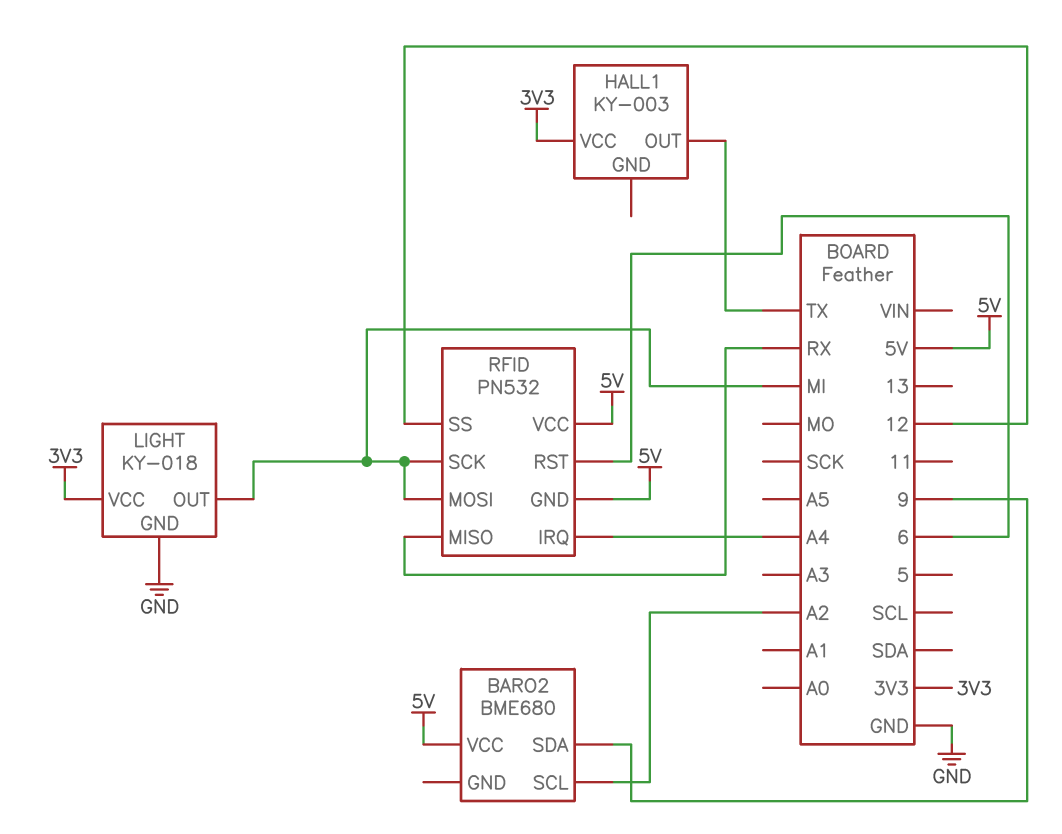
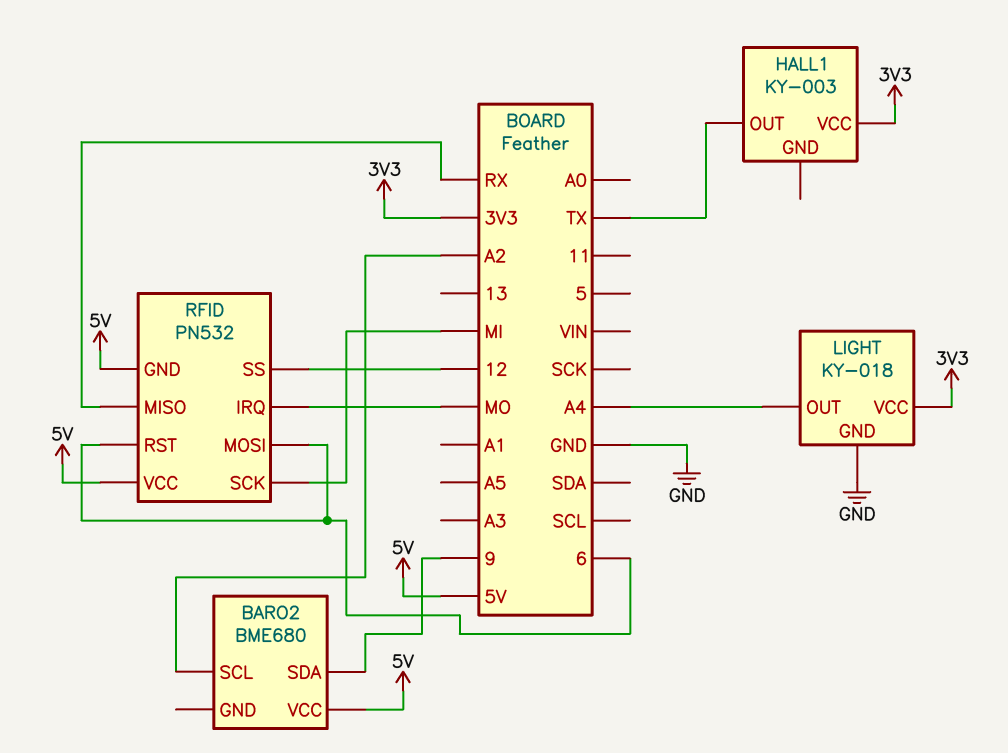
LIGHT pin OUT: MI -> A4
RFID pin IRQ: A4 -> MO
RFID pin MOSI: MI -> 6

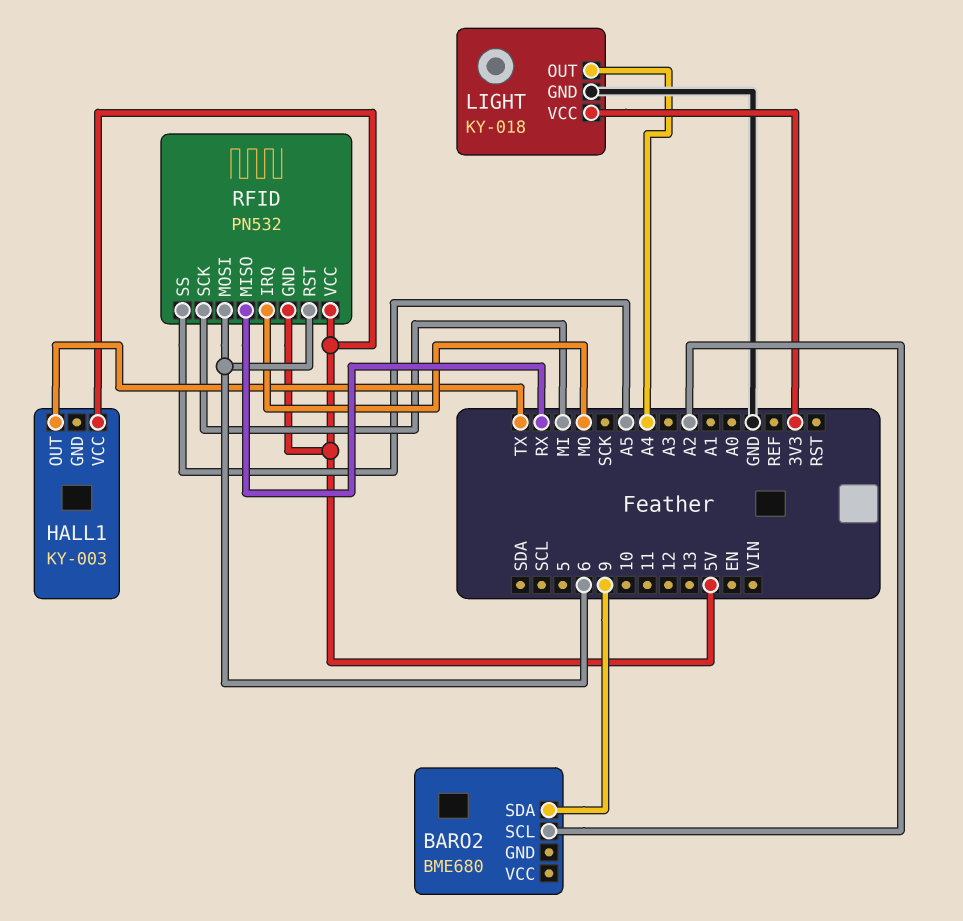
BARO2 pin VCC: 5V -> none
HALL1 pin VCC: 3V3 -> 5V
RFID pin SS: 12 -> A5

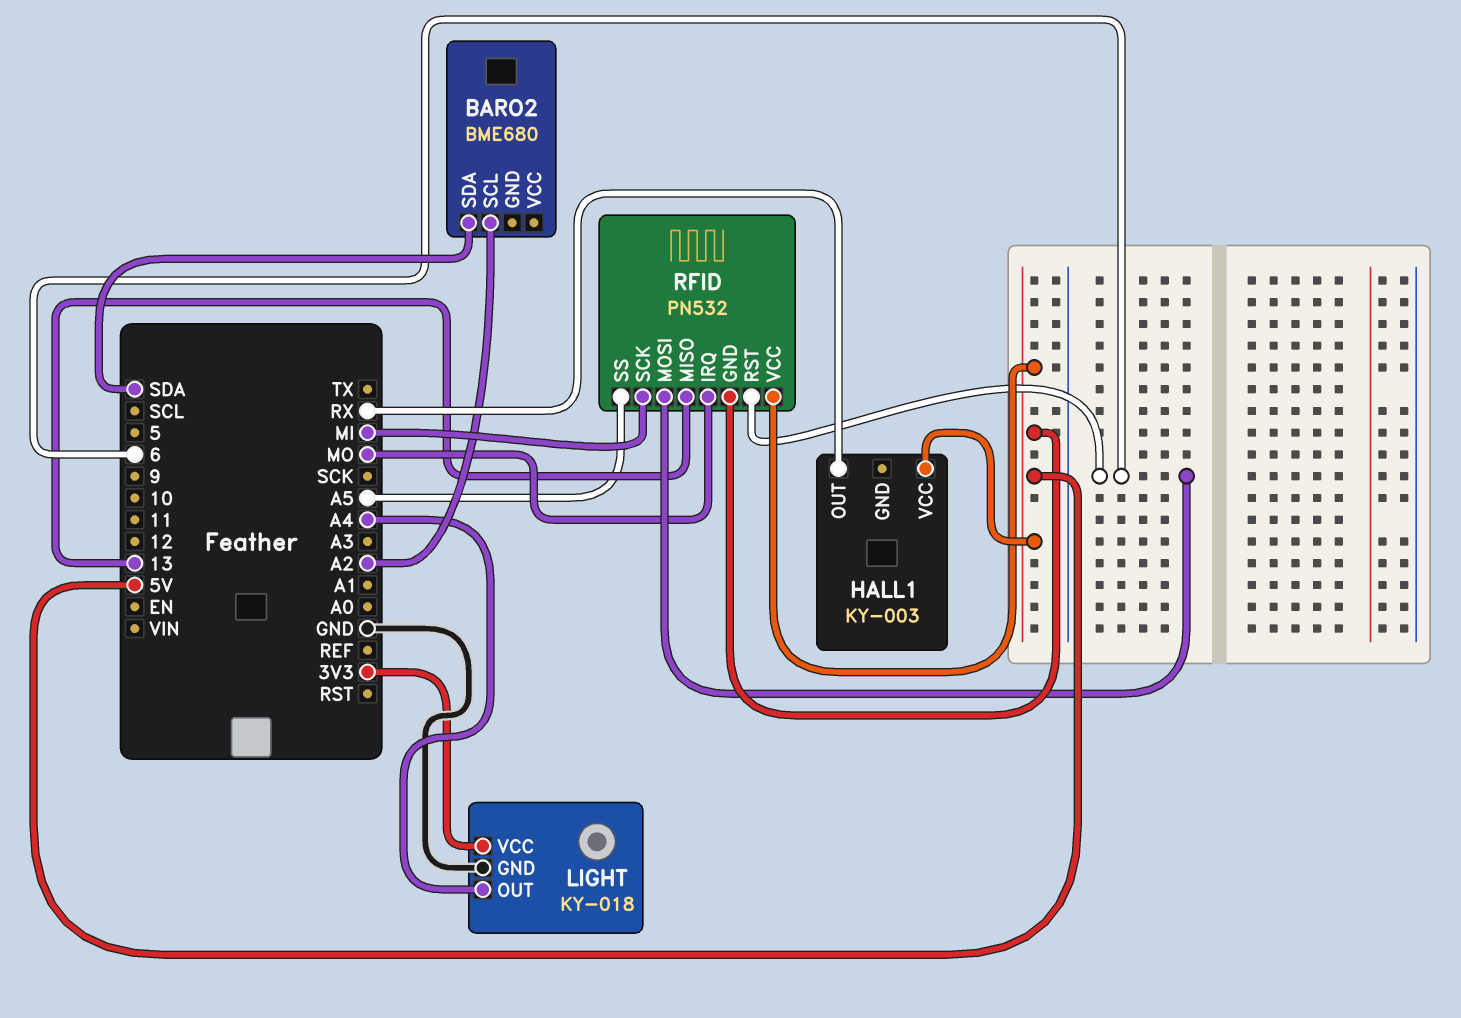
BARO2 pin SDA: 9 -> SDA
HALL1 pin OUT: TX -> RX
RFID pin MISO: RX -> 13

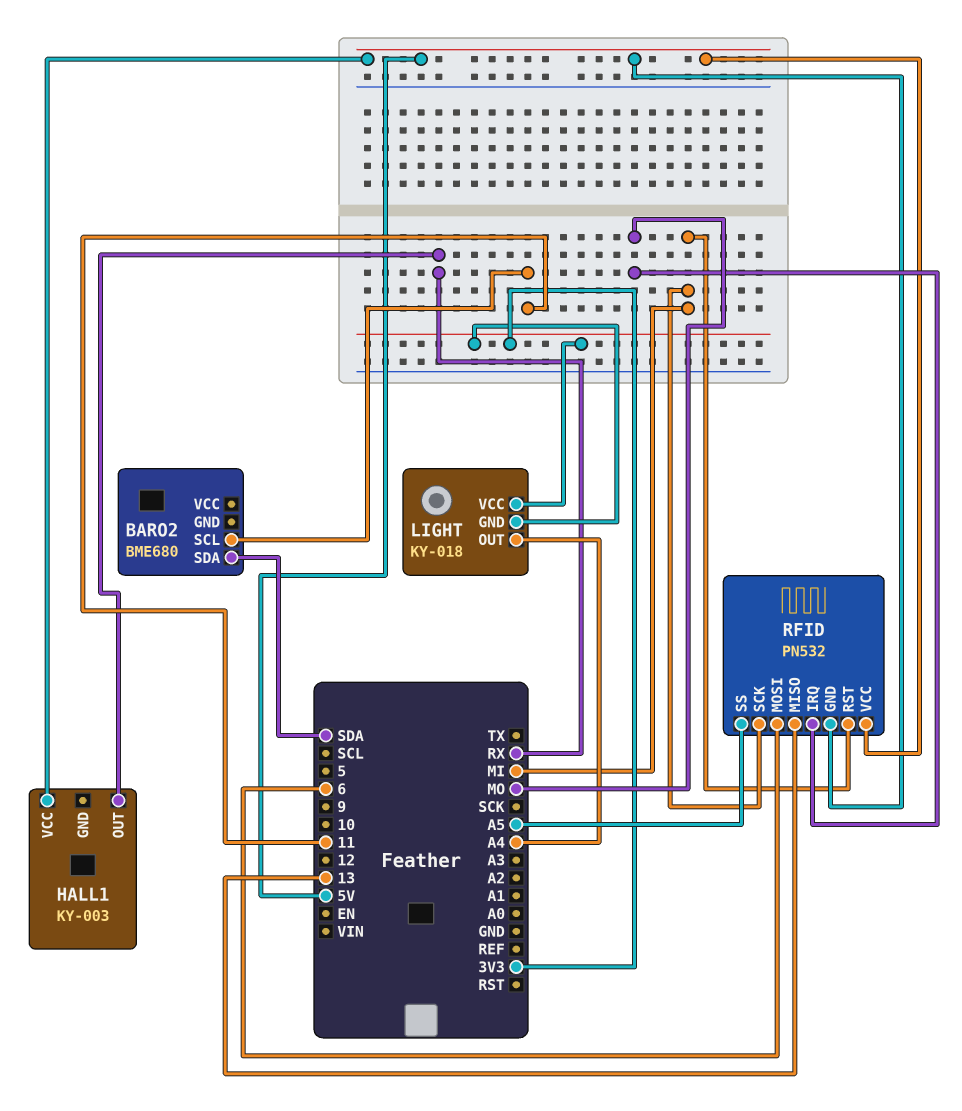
BARO2 pin SCL: A2 -> 11
LIGHT pin GND: GND -> 3V3
RFID pin RST: 6 -> MI

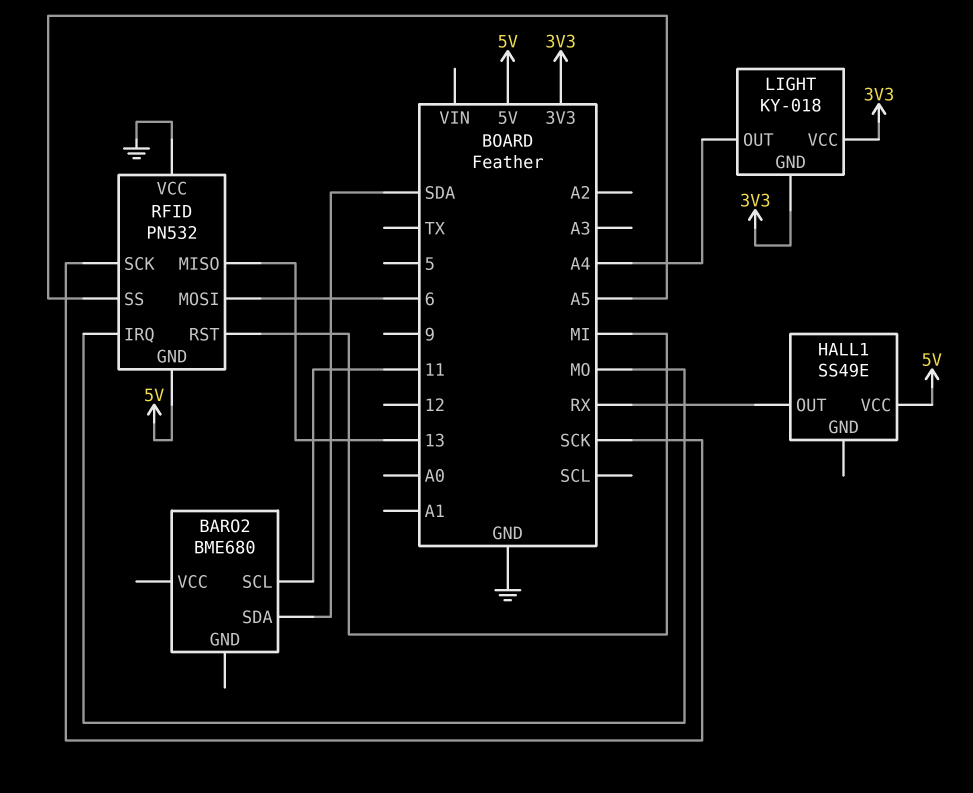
HALL1: KY-003 -> SS49E
RFID pin SCK: MI -> SCK
RFID pin VCC: 5V -> GND

